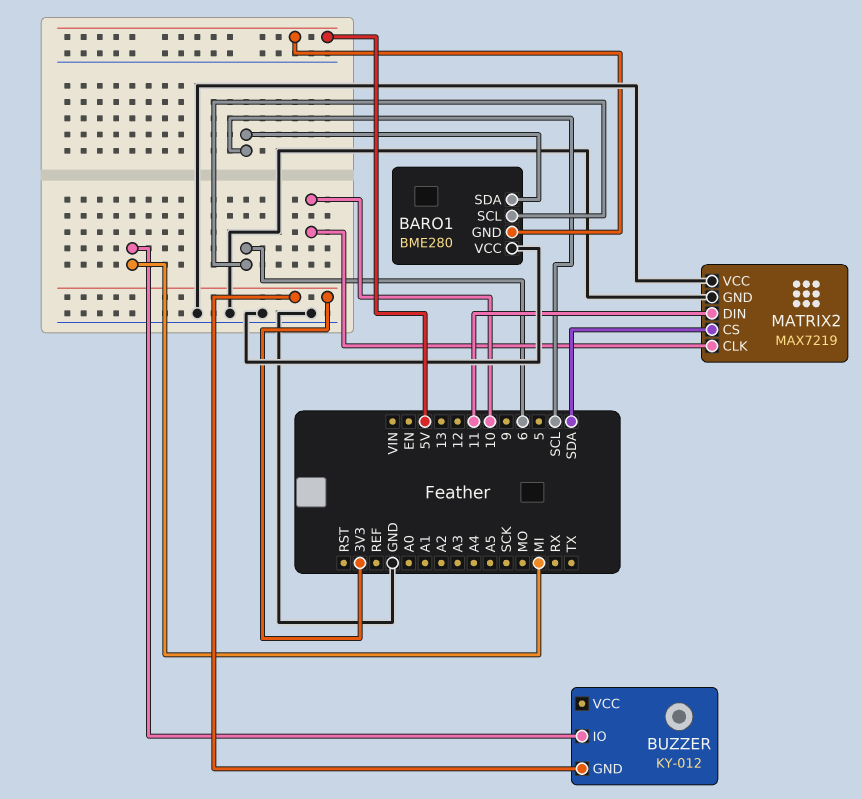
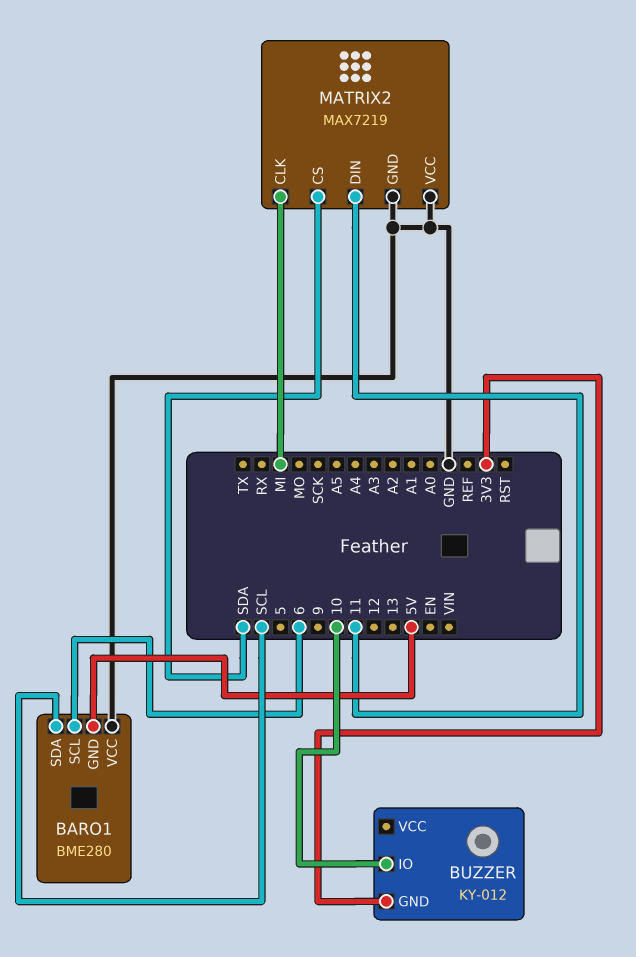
BUZZER pin IO: MI -> 10
MATRIX2 pin CLK: 10 -> MI

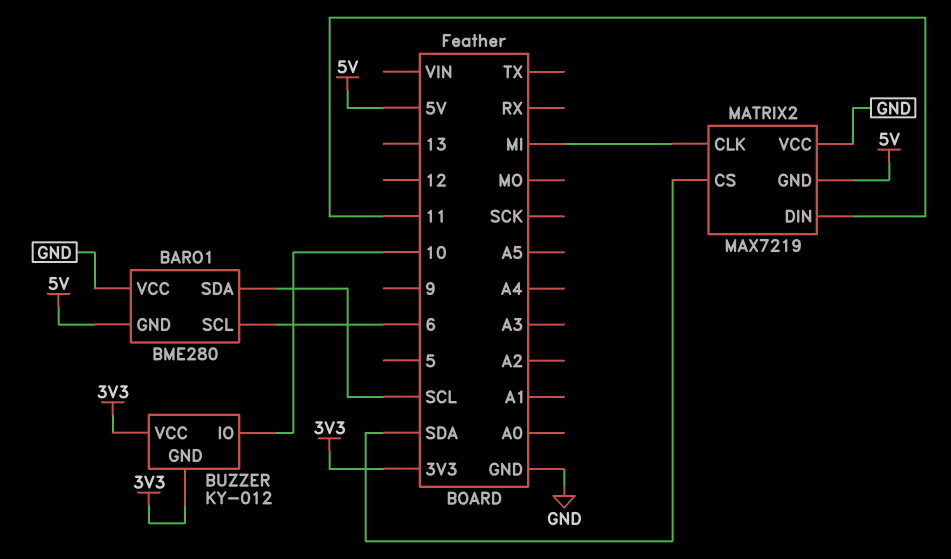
BUZZER pin VCC: none -> 3V3
MATRIX2 pin GND: GND -> 5V

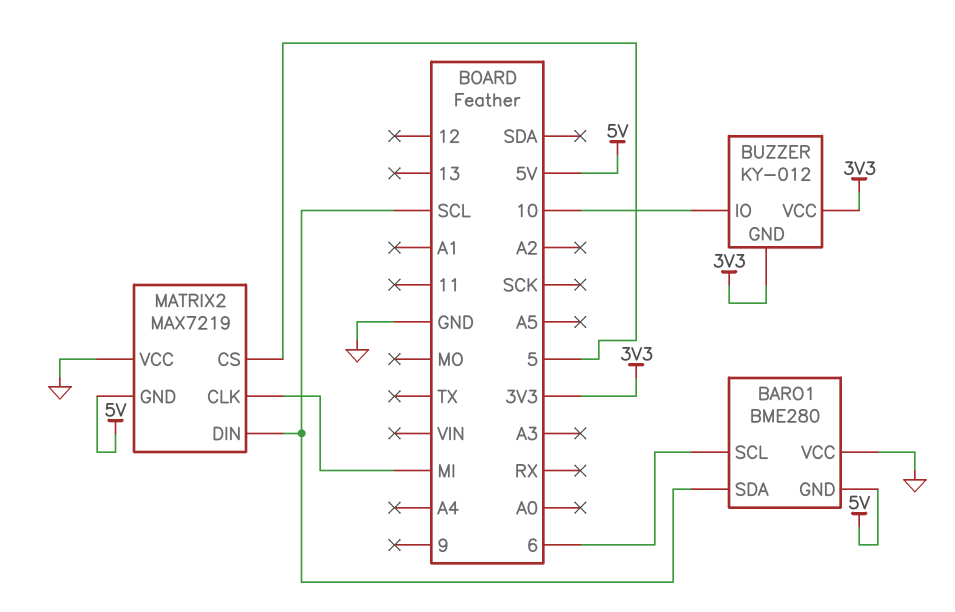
MATRIX2 pin CS: SDA -> 5
MATRIX2 pin DIN: 11 -> SCL

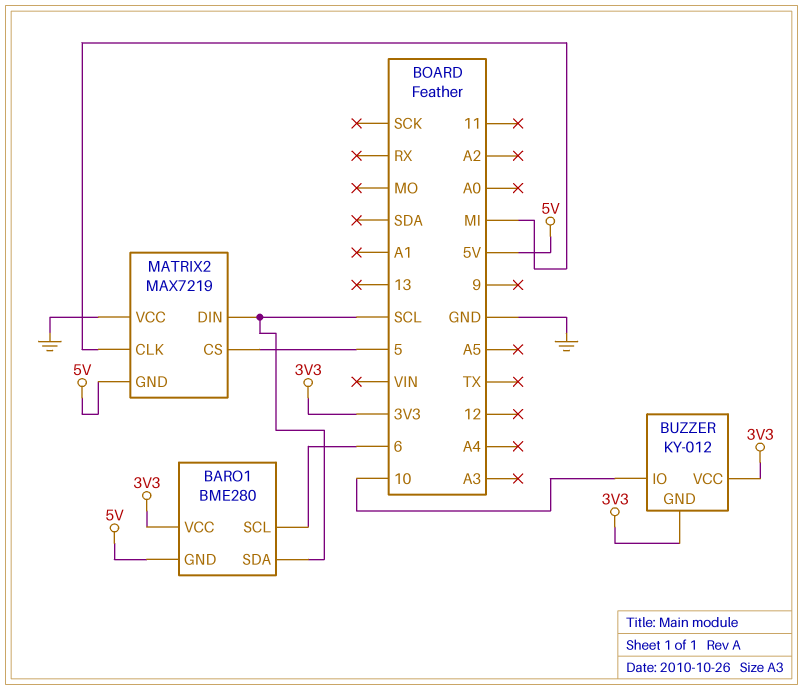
BARO1 pin VCC: GND -> 3V3

